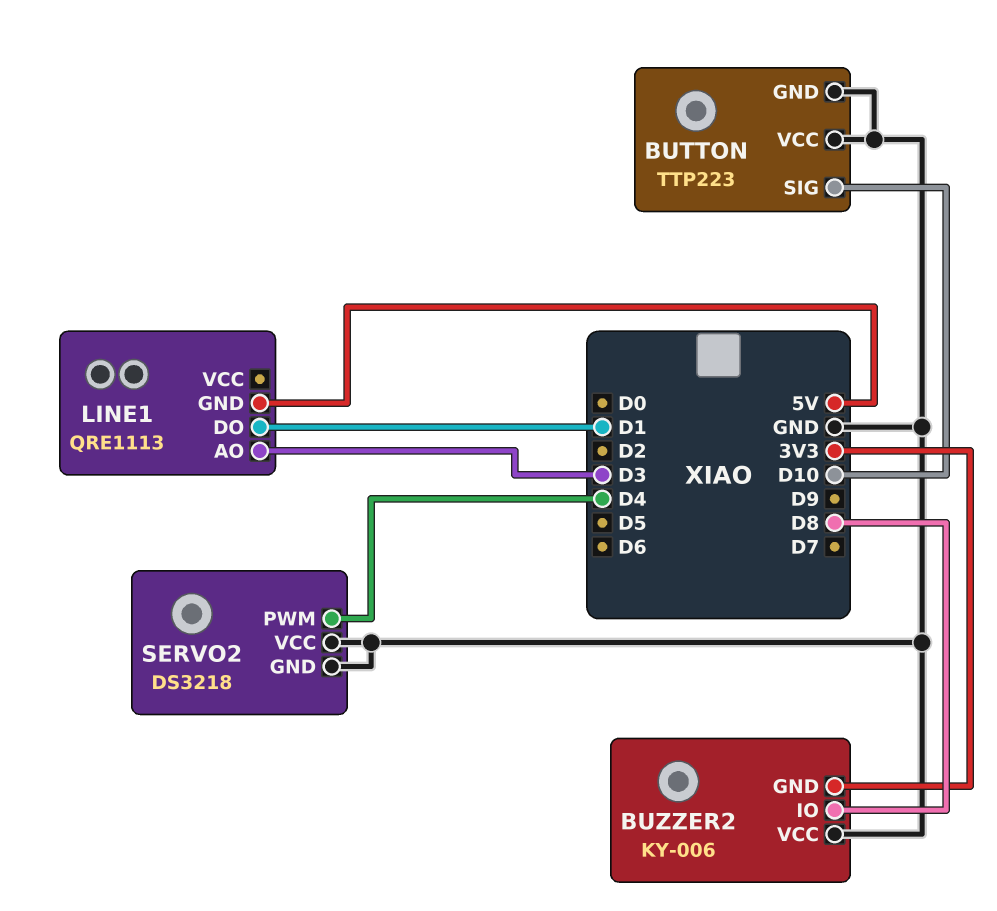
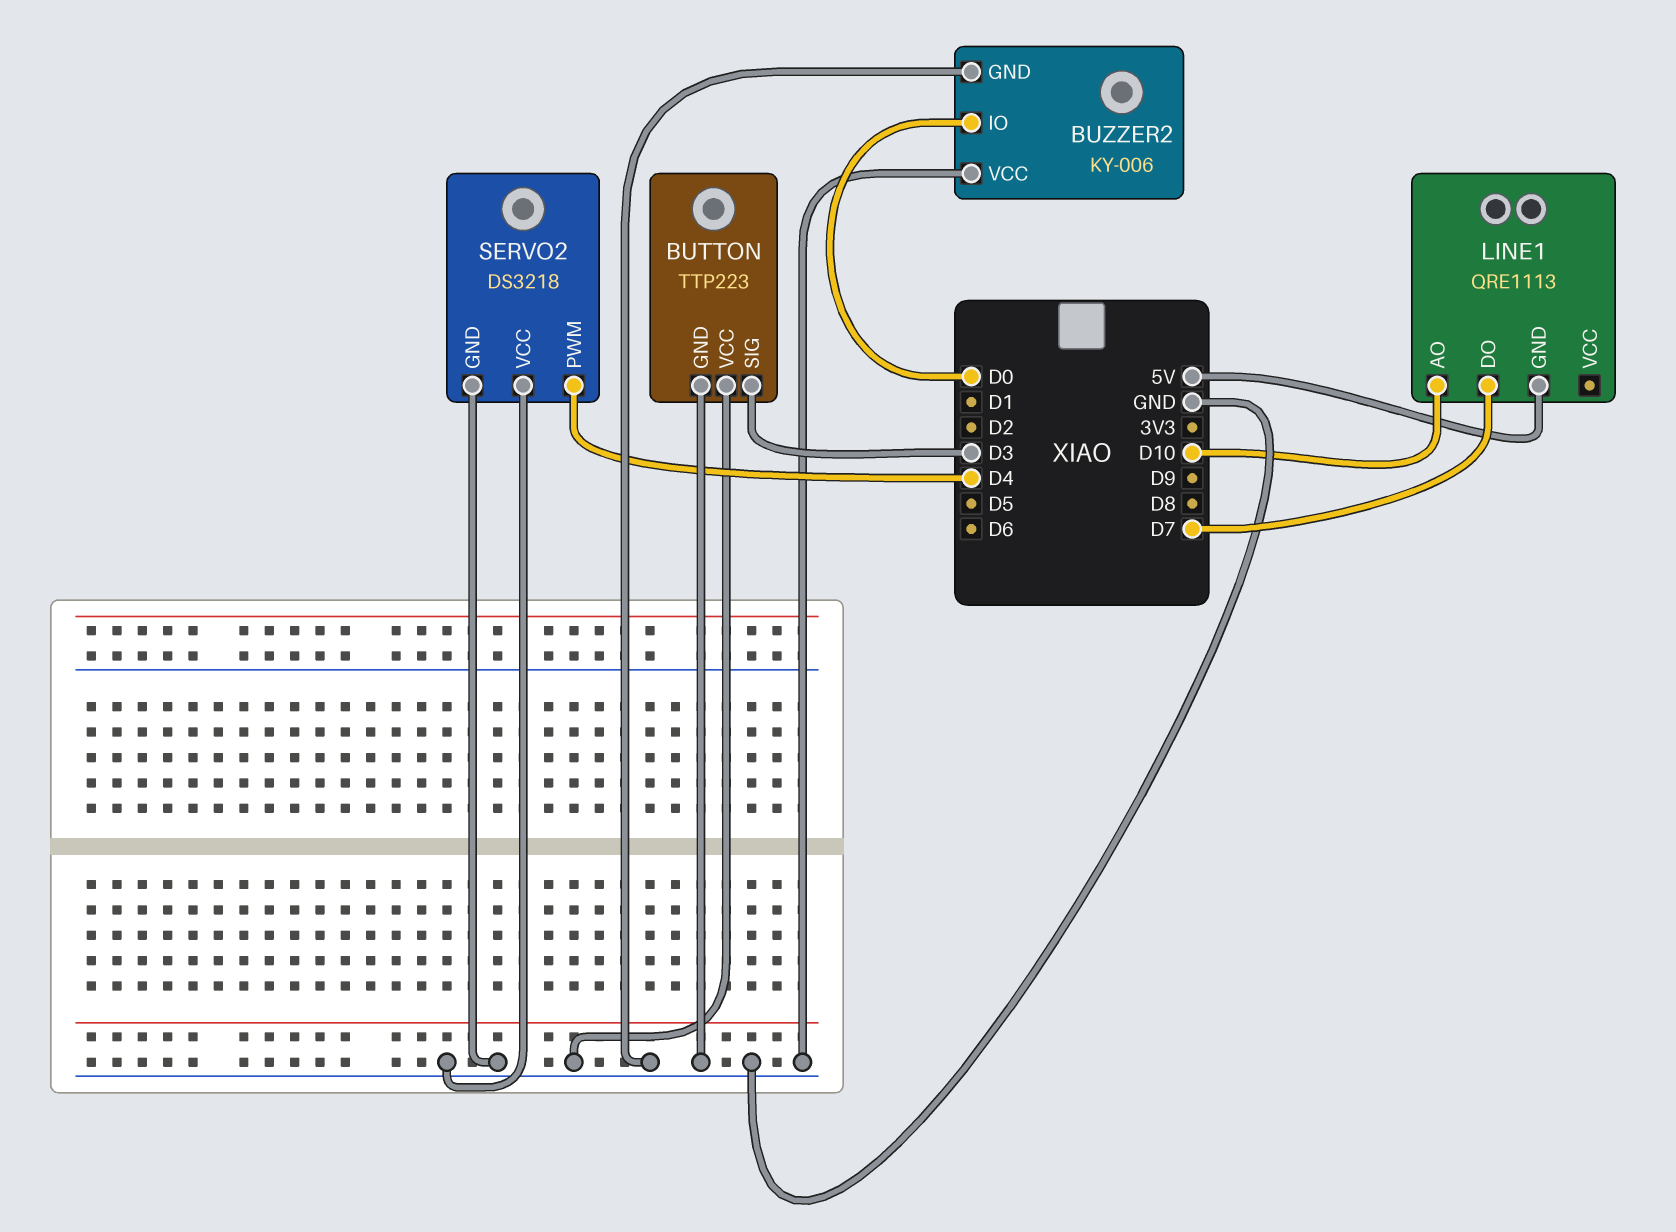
BUTTON pin SIG: D10 -> D3
BUZZER2 pin GND: 3V3 -> GND
BUZZER2 pin IO: D8 -> D0
LINE1 pin AO: D3 -> D10
LINE1 pin DO: D1 -> D7

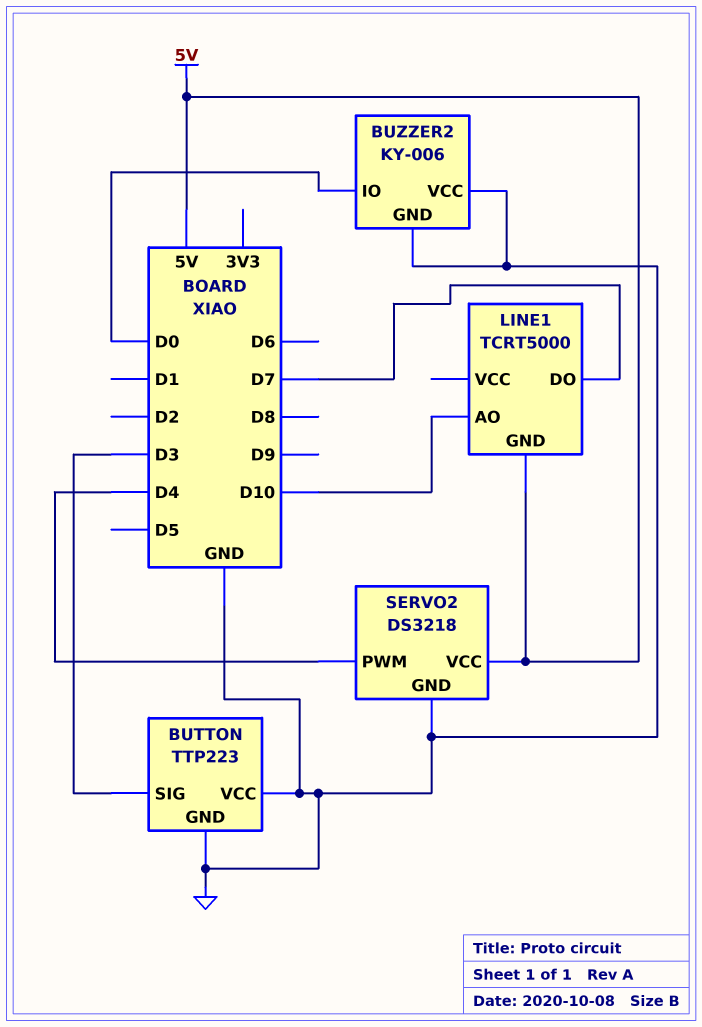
LINE1: QRE1113 -> TCRT5000
SERVO2 pin VCC: GND -> 5V

